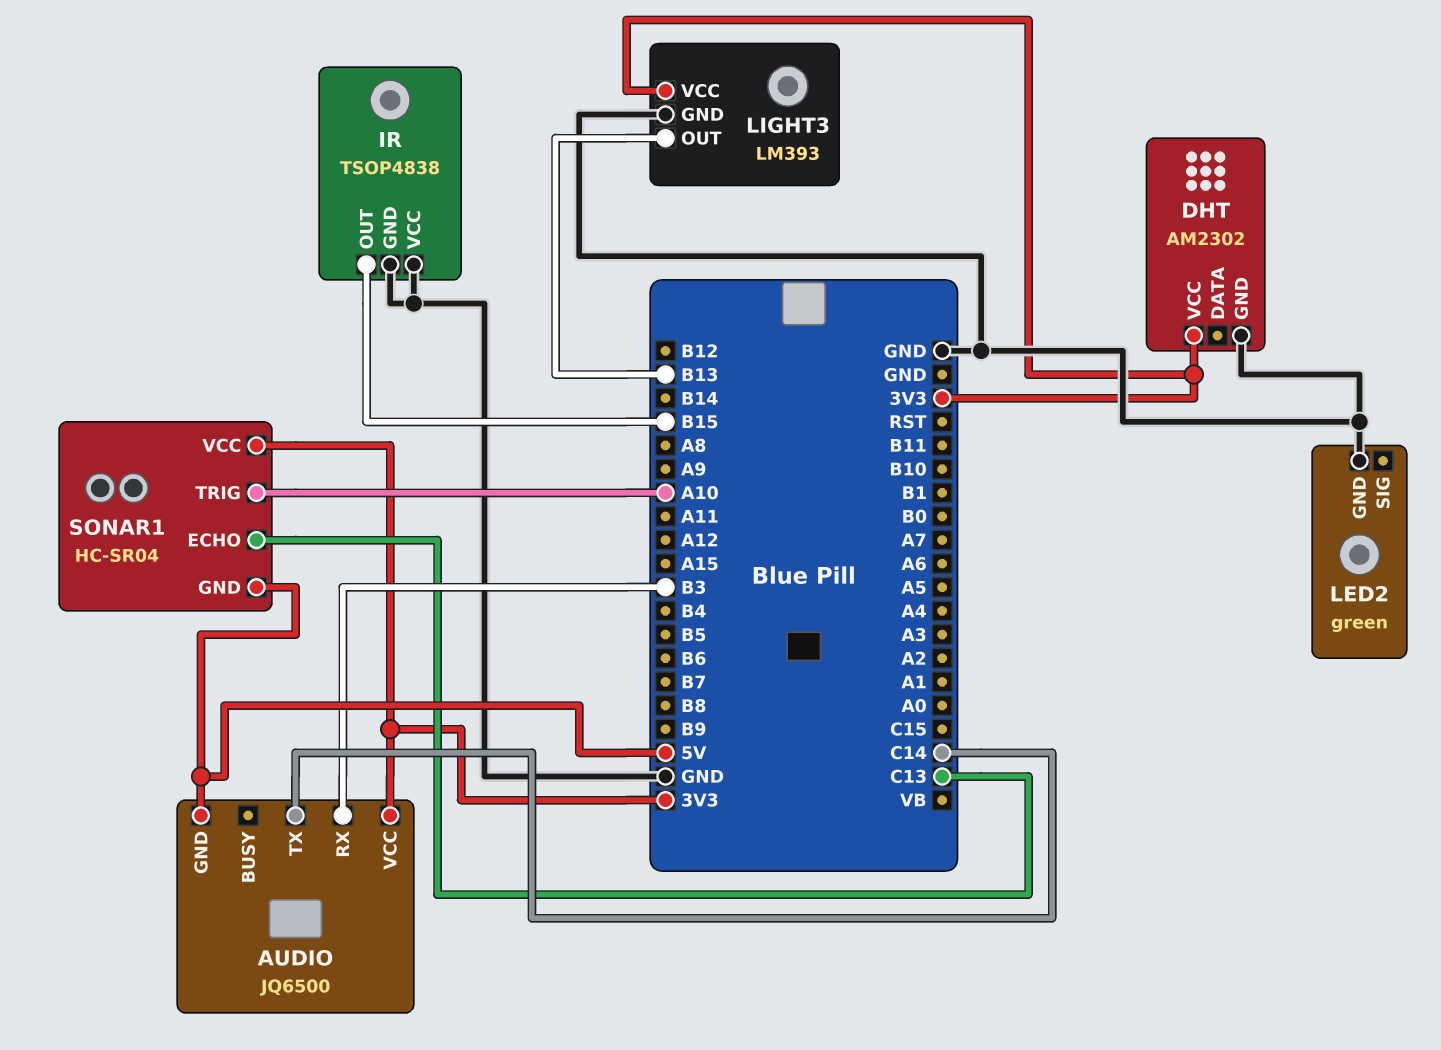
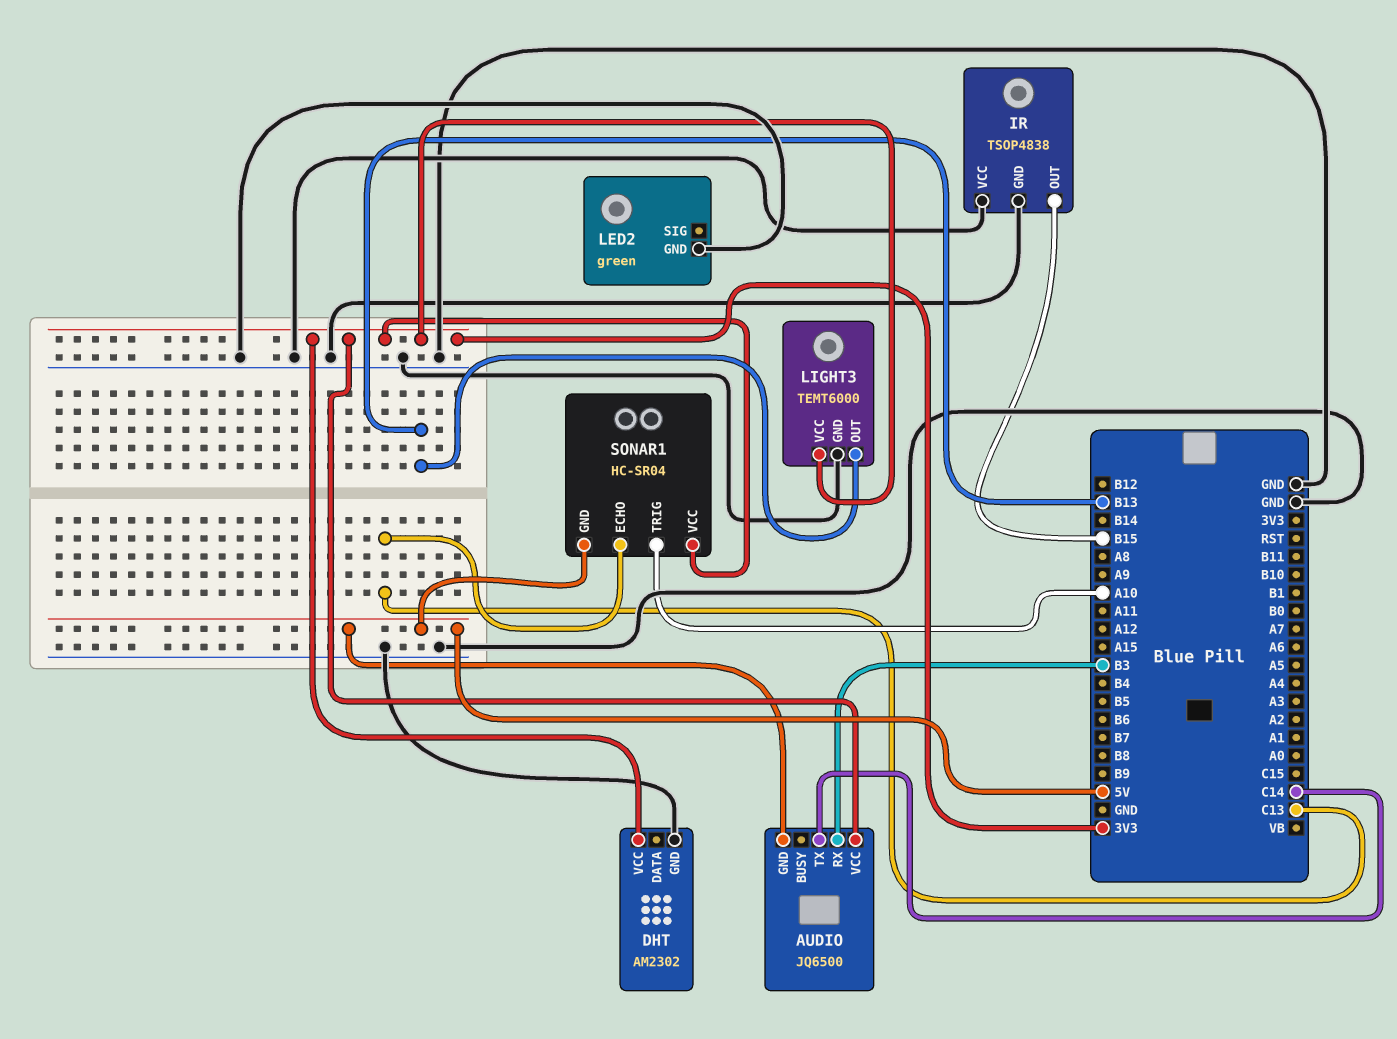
LIGHT3: LM393 -> TEMT6000

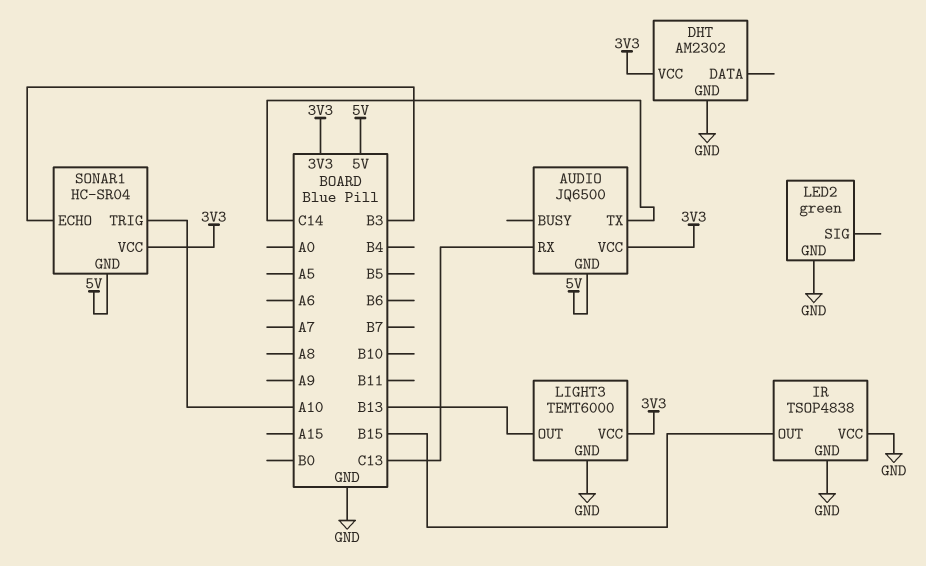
AUDIO pin RX: B3 -> C13
SONAR1 pin ECHO: C13 -> B3

